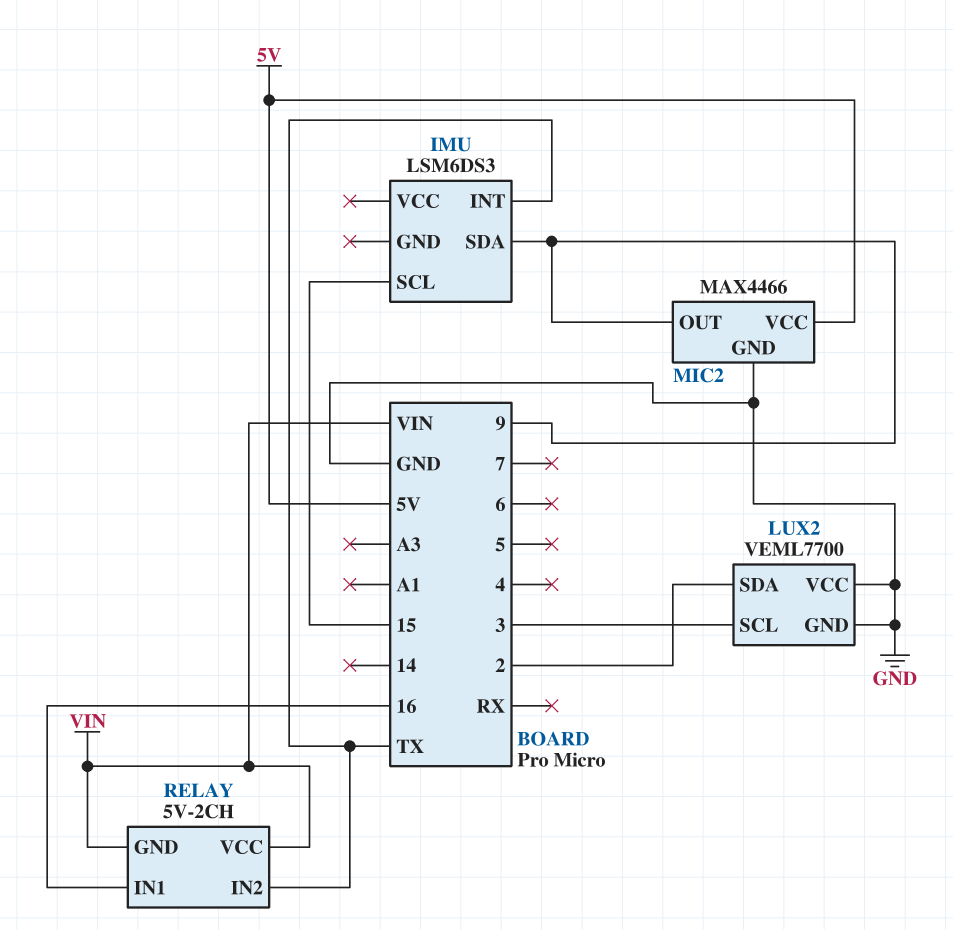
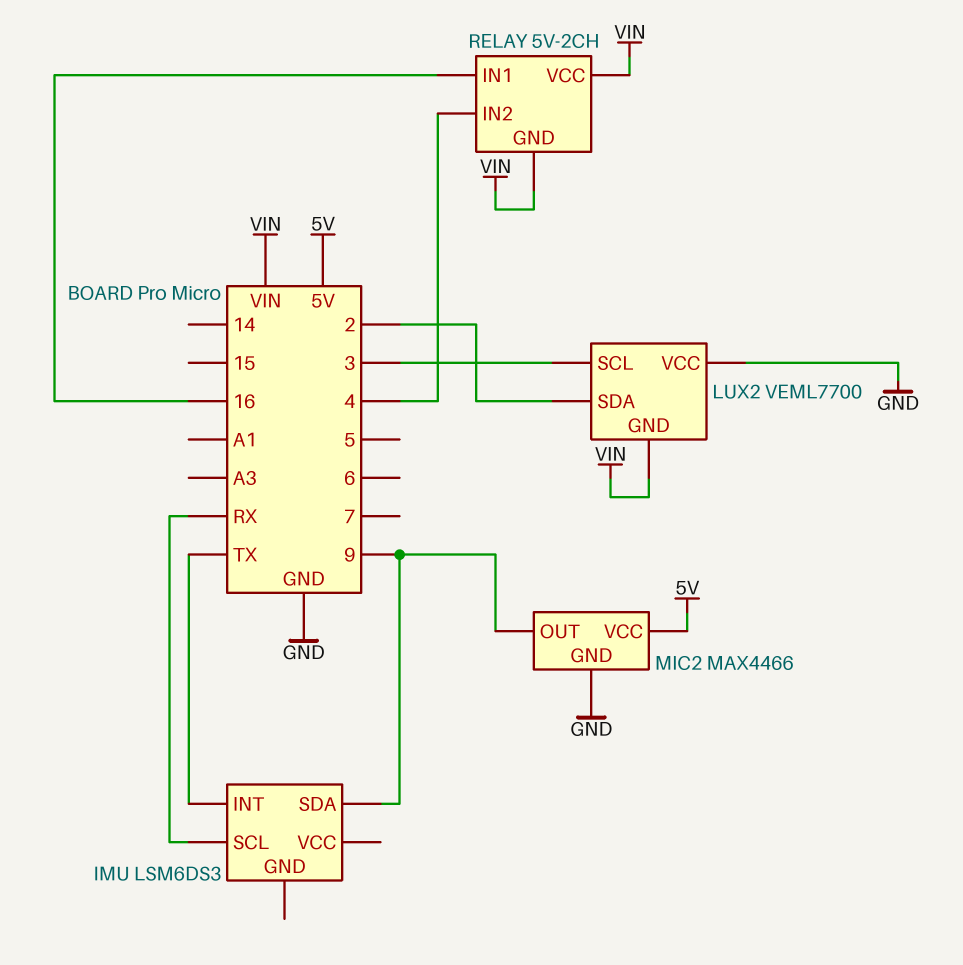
IMU pin SCL: 15 -> RX
LUX2 pin GND: GND -> VIN
RELAY pin IN2: TX -> 4

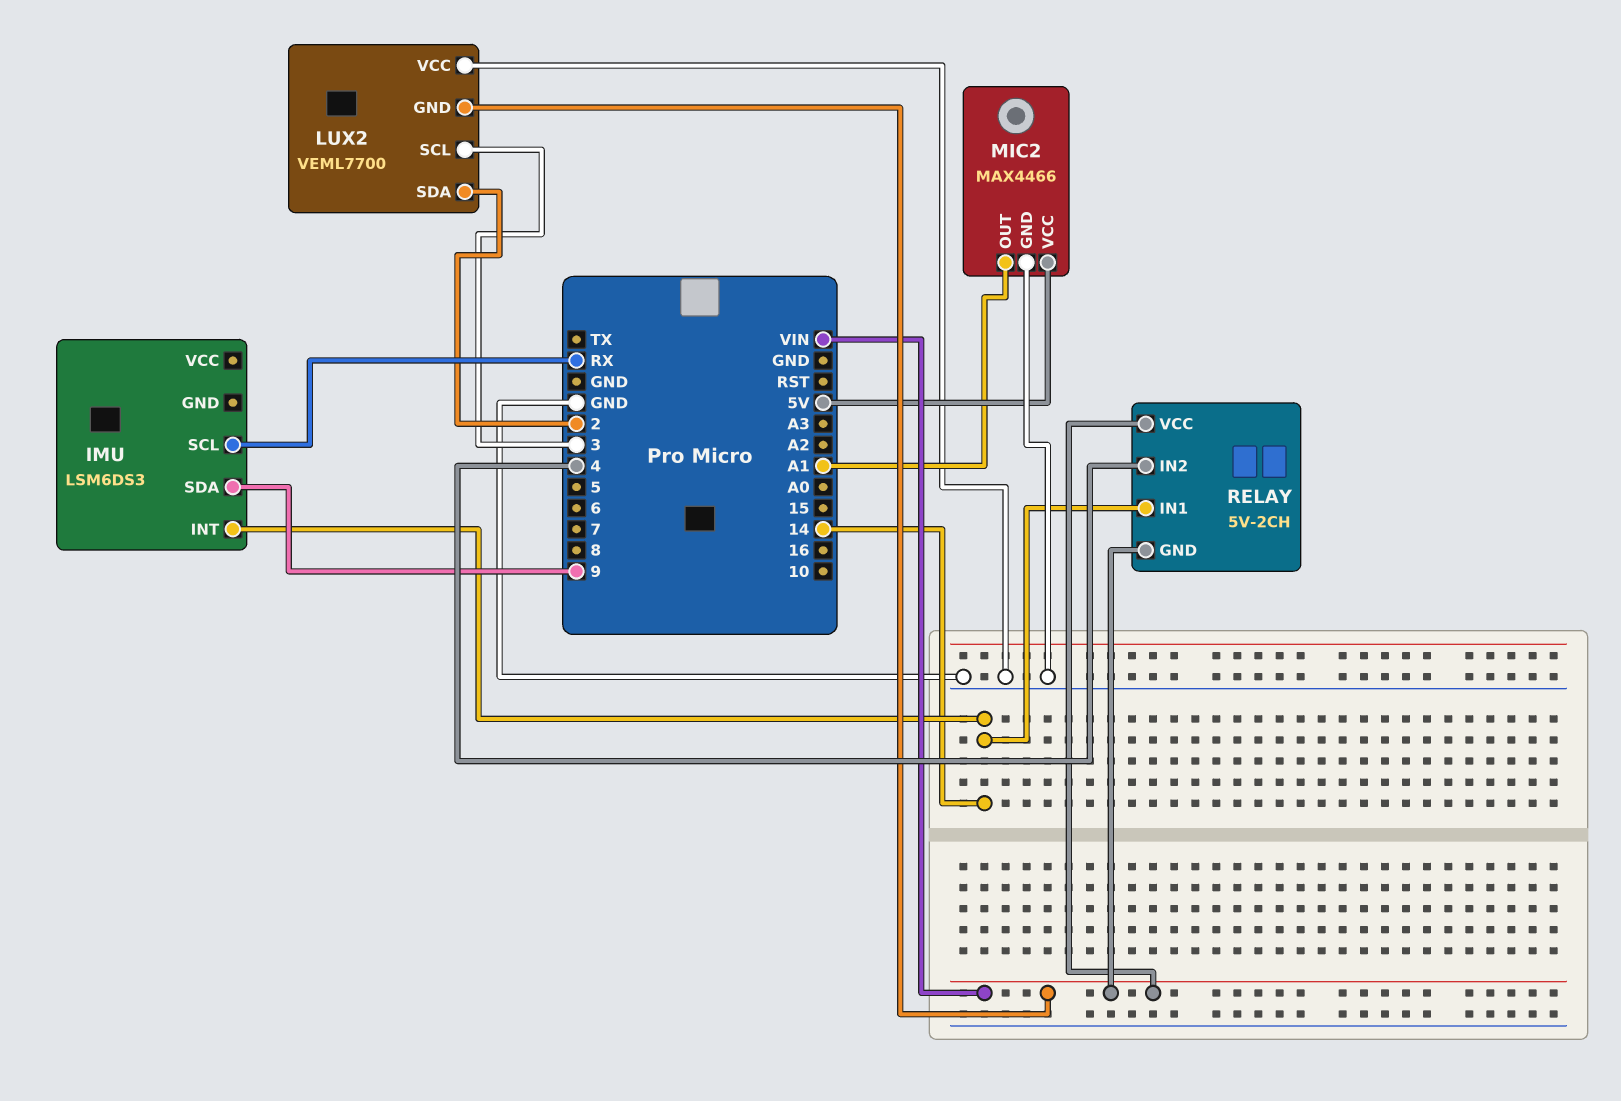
IMU pin INT: TX -> 14
MIC2 pin OUT: 9 -> A1
RELAY pin IN1: 16 -> 14

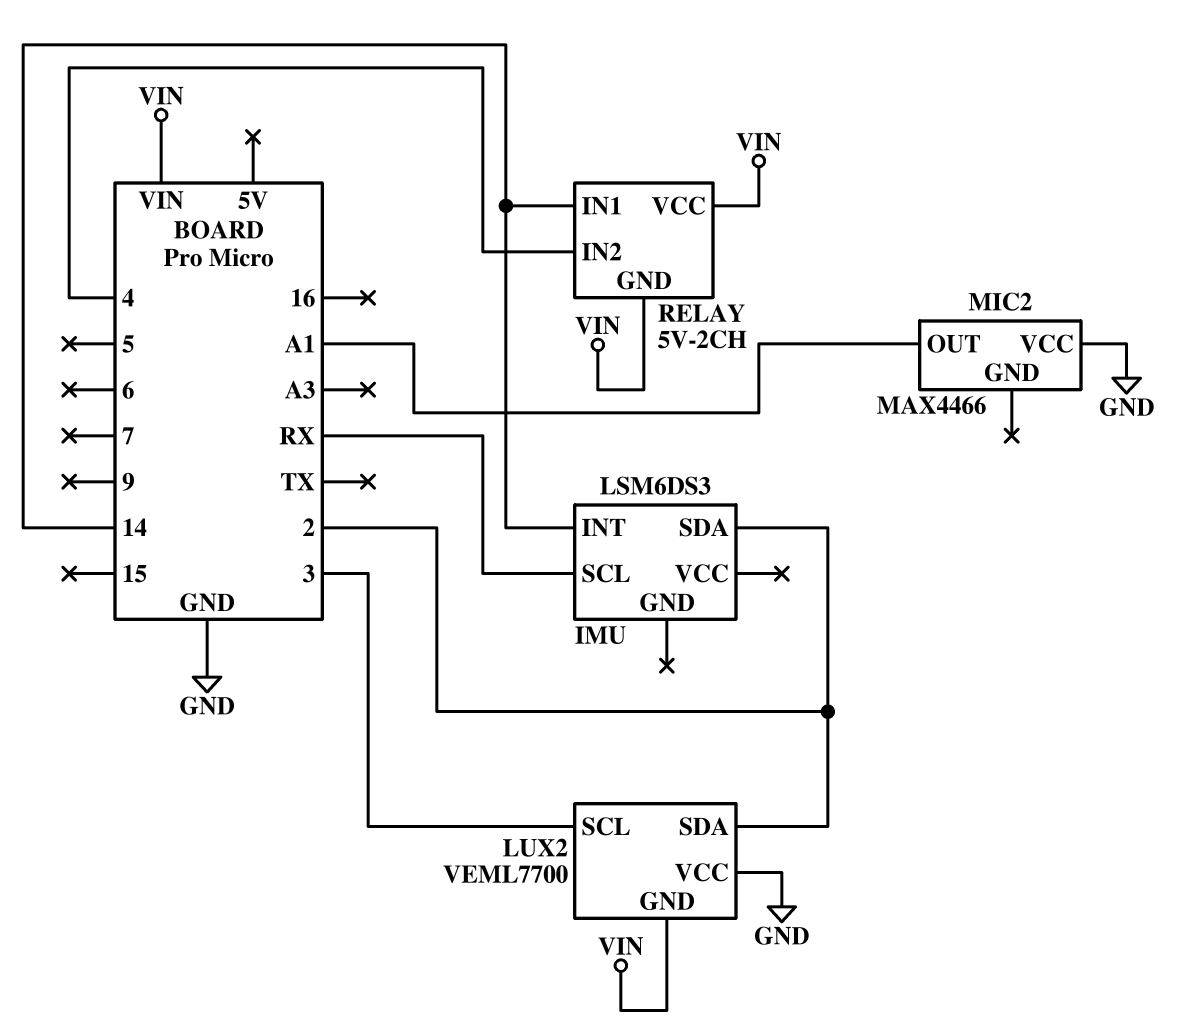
IMU pin SDA: 9 -> 2
MIC2 pin GND: GND -> none
MIC2 pin VCC: 5V -> GND

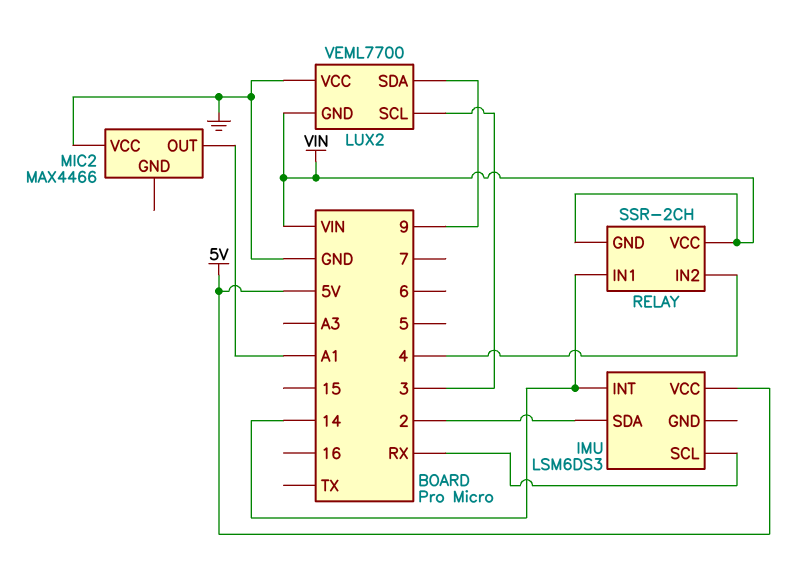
IMU pin VCC: none -> 5V
LUX2 pin SDA: 2 -> 9
RELAY: 5V-2CH -> SSR-2CH

